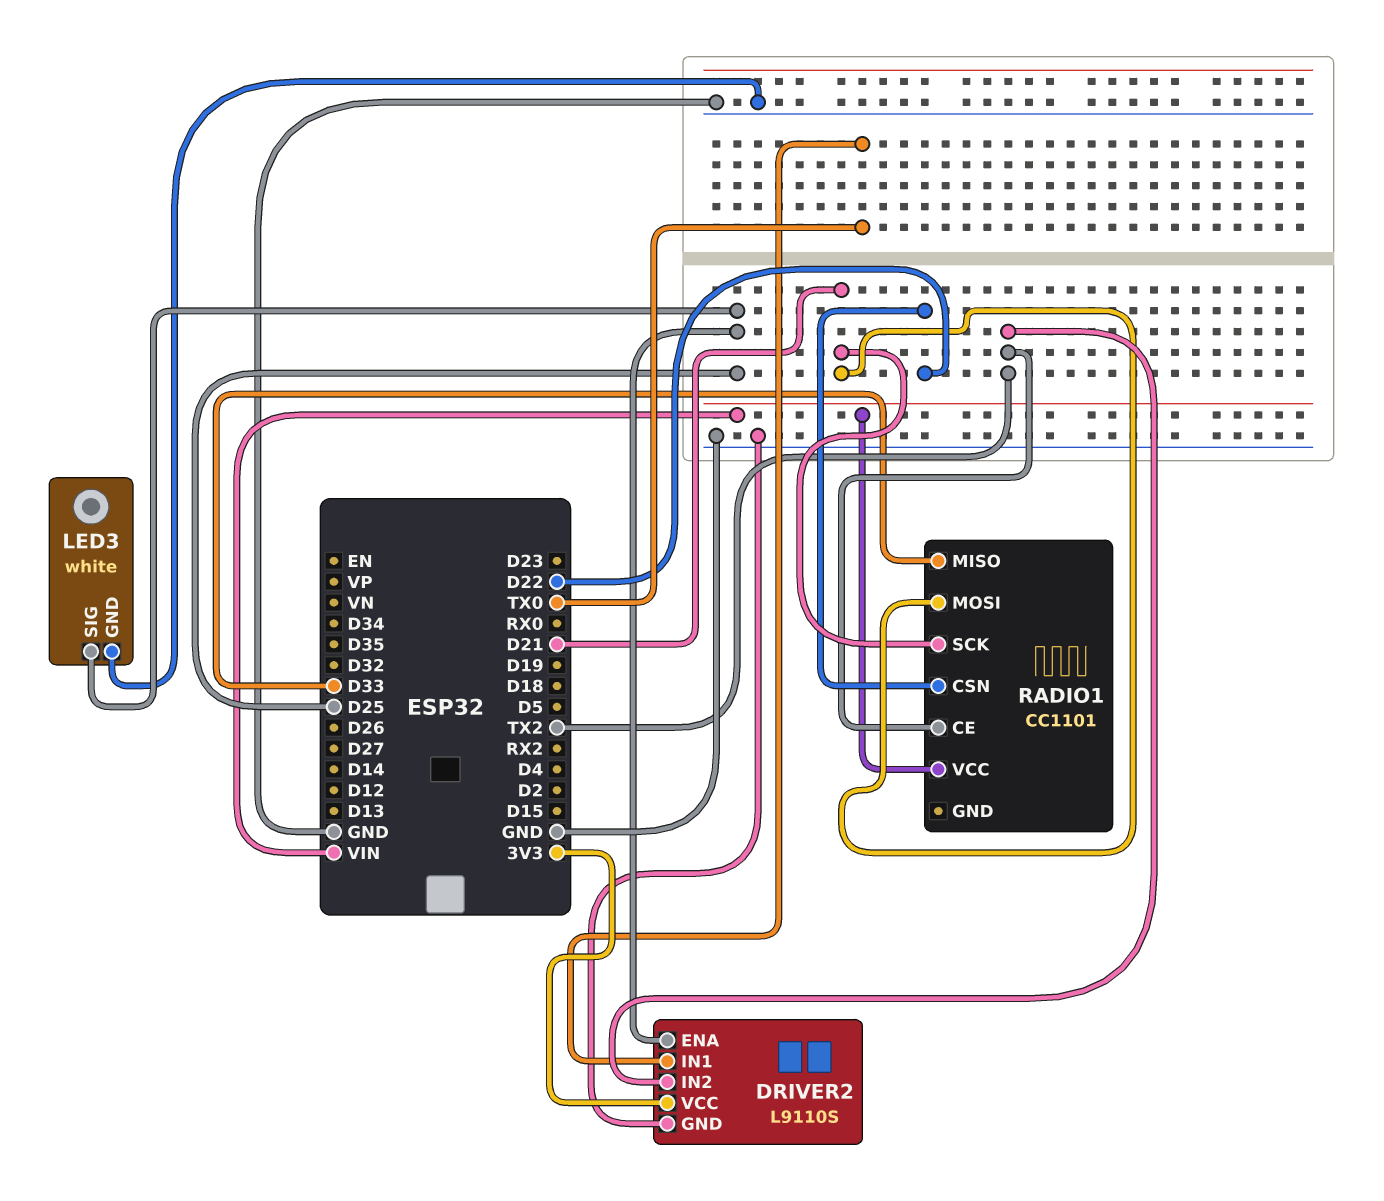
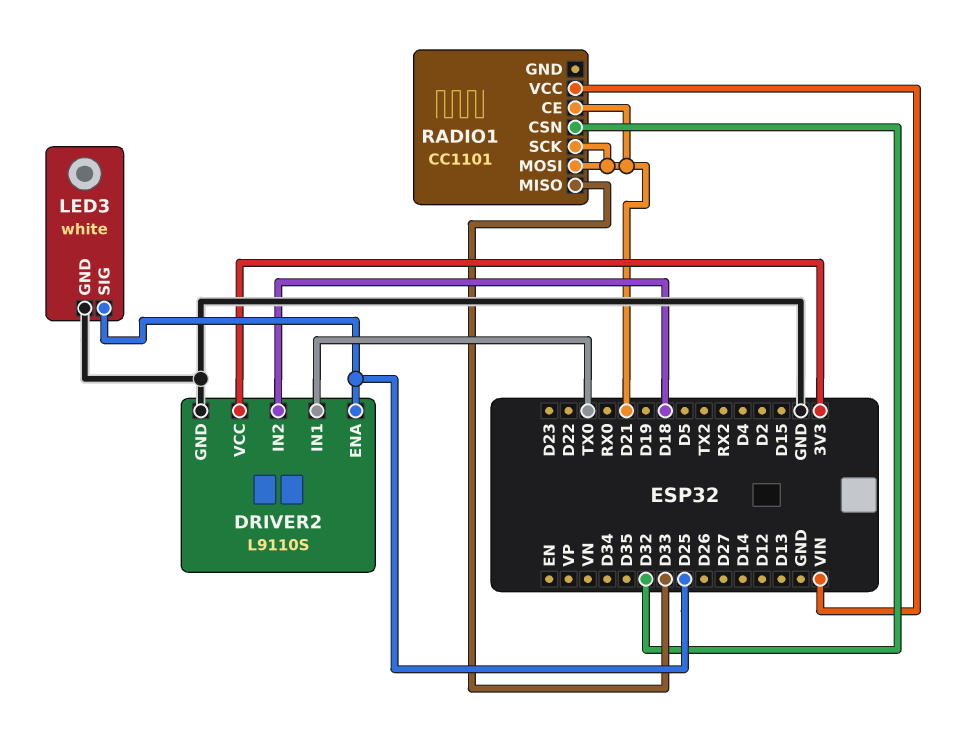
DRIVER2 pin IN2: TX2 -> D18
RADIO1 pin CE: TX2 -> D21
RADIO1 pin CSN: D22 -> D32

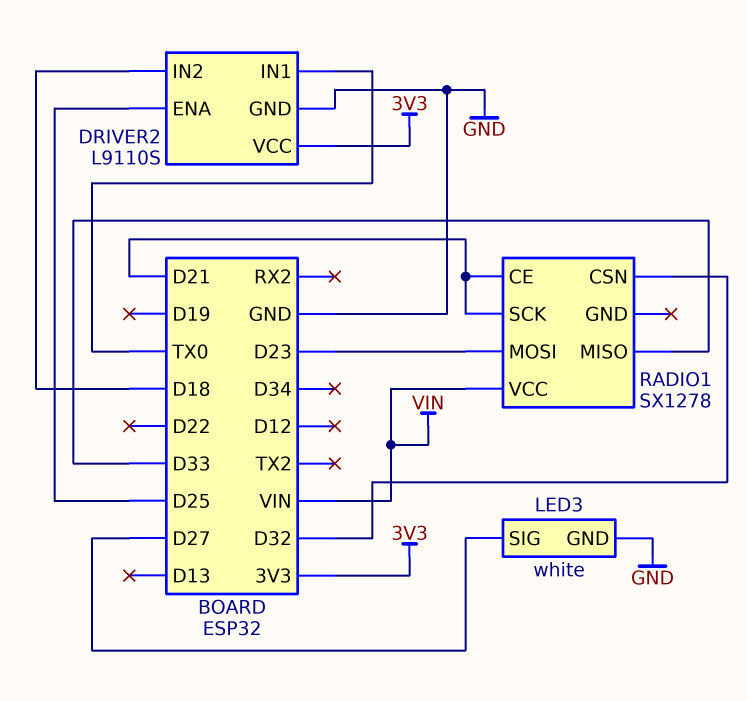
LED3 pin SIG: D25 -> D27
RADIO1: CC1101 -> SX1278
RADIO1 pin MOSI: D21 -> D23

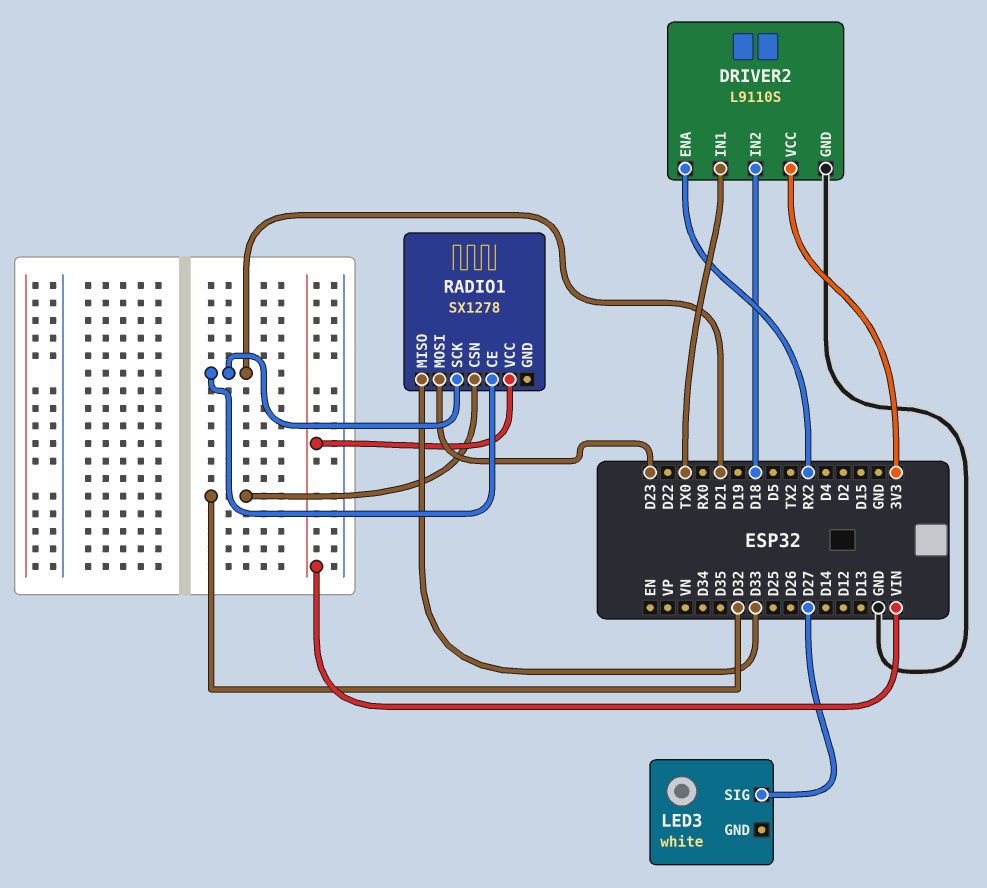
DRIVER2 pin ENA: D25 -> RX2
LED3 pin GND: GND -> none

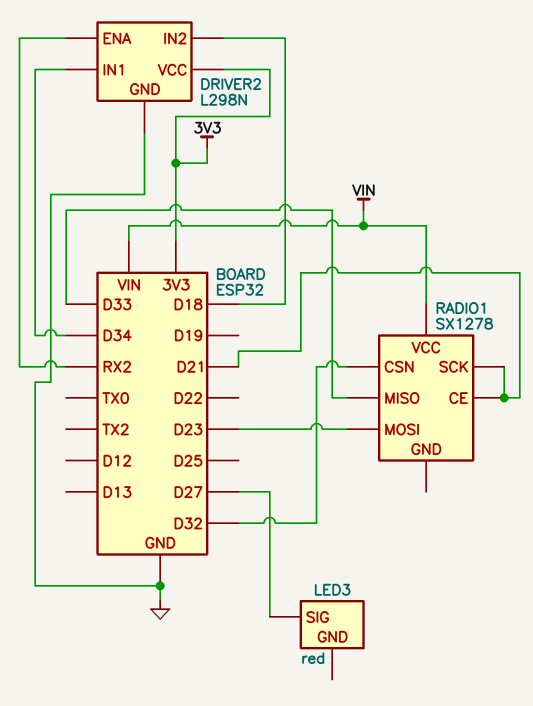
DRIVER2: L9110S -> L298N
DRIVER2 pin IN1: TX0 -> D34
LED3: white -> red

